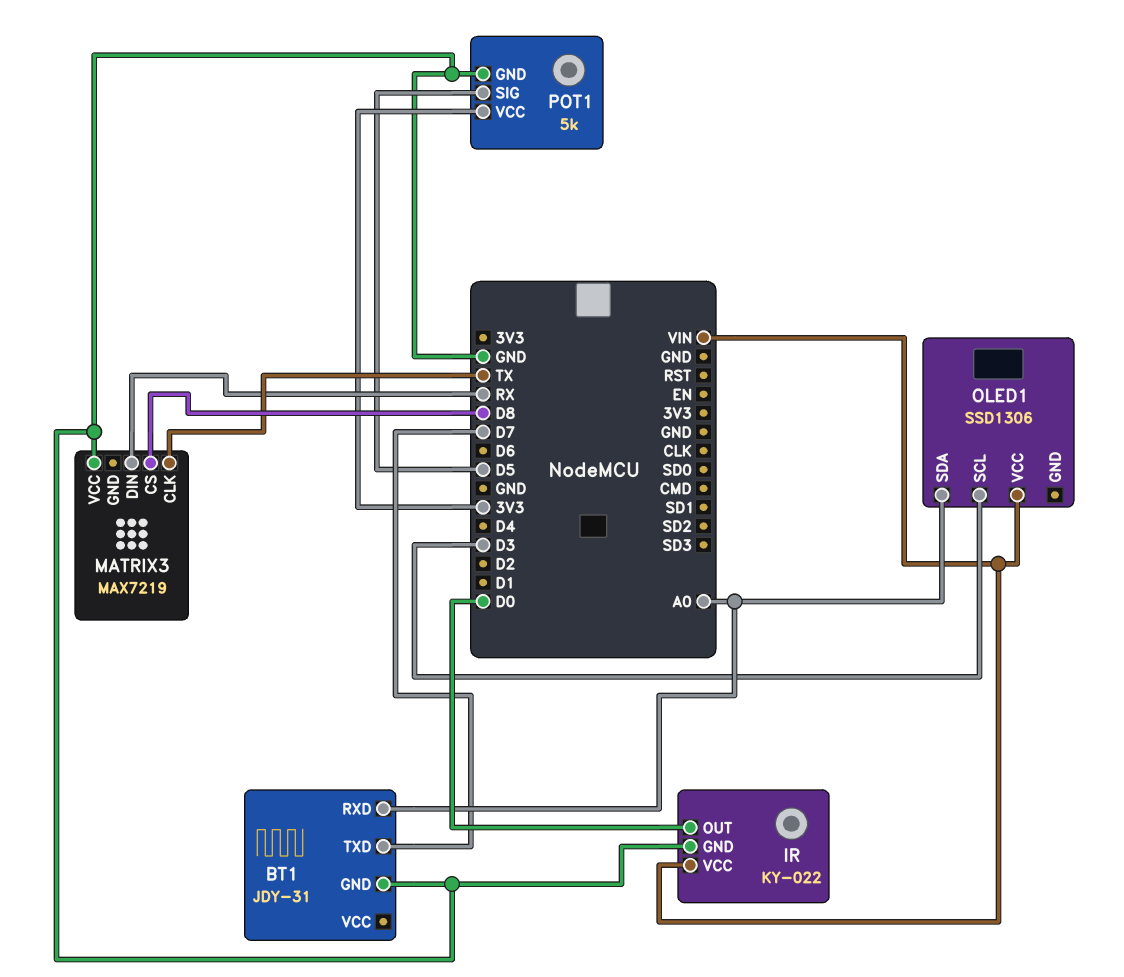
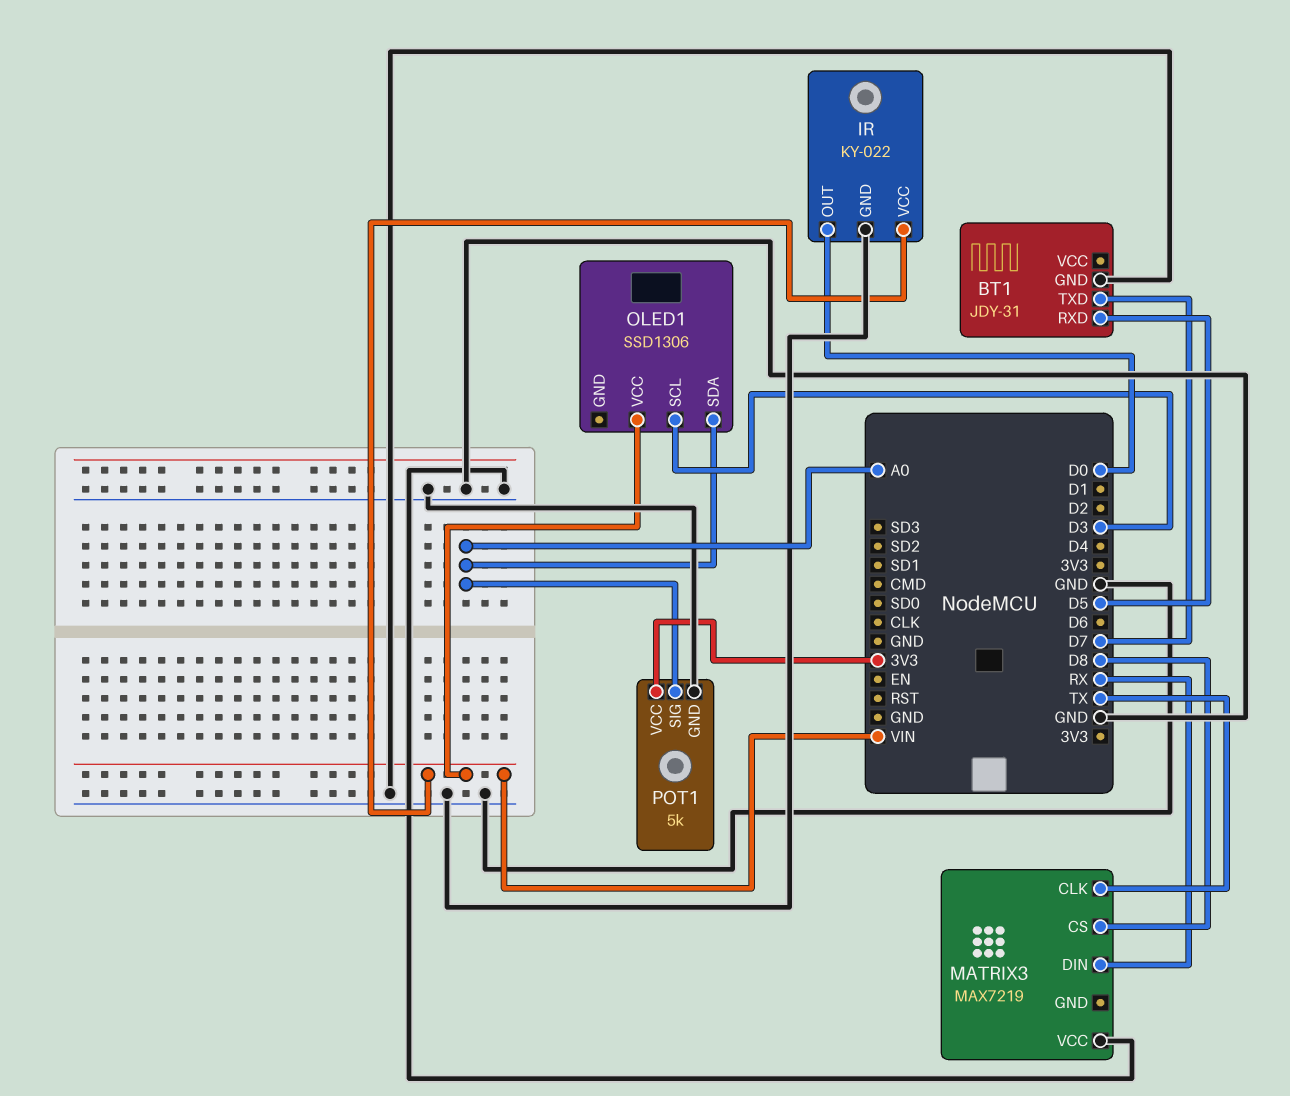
BT1 pin RXD: A0 -> D5
POT1 pin SIG: D5 -> A0

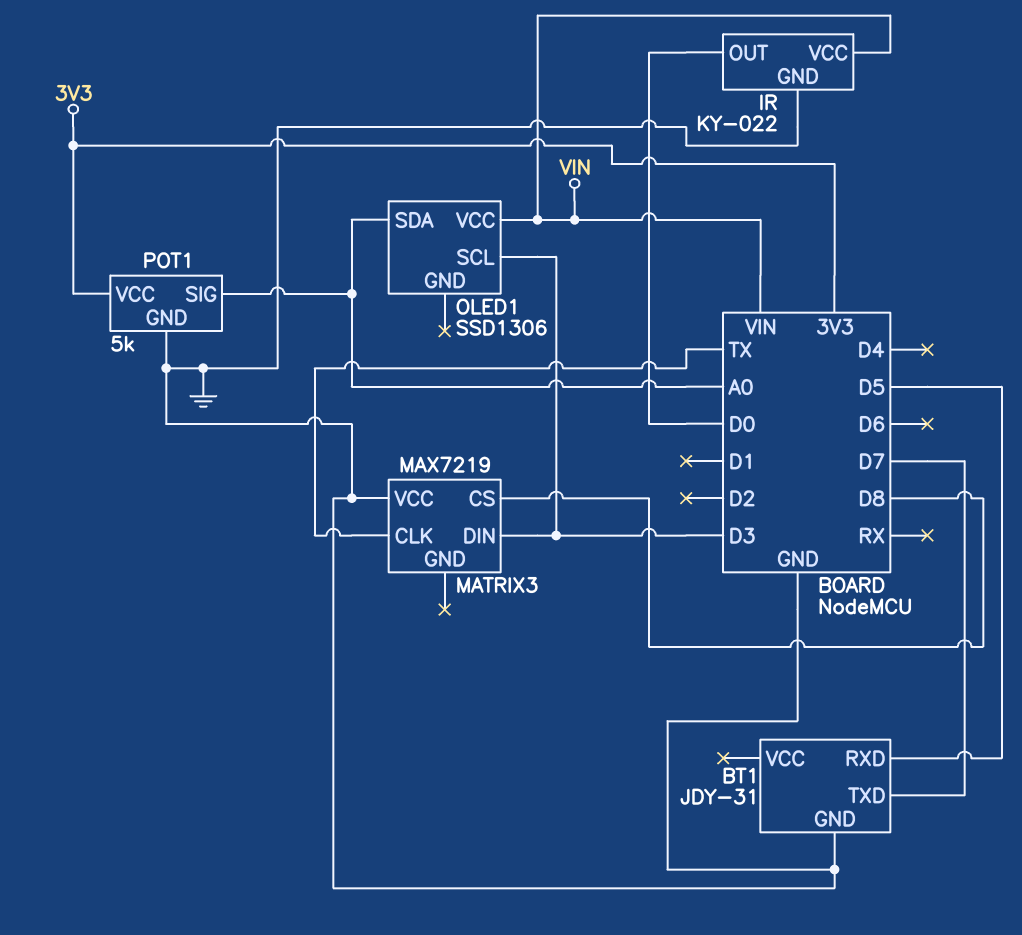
MATRIX3 pin DIN: RX -> D3

